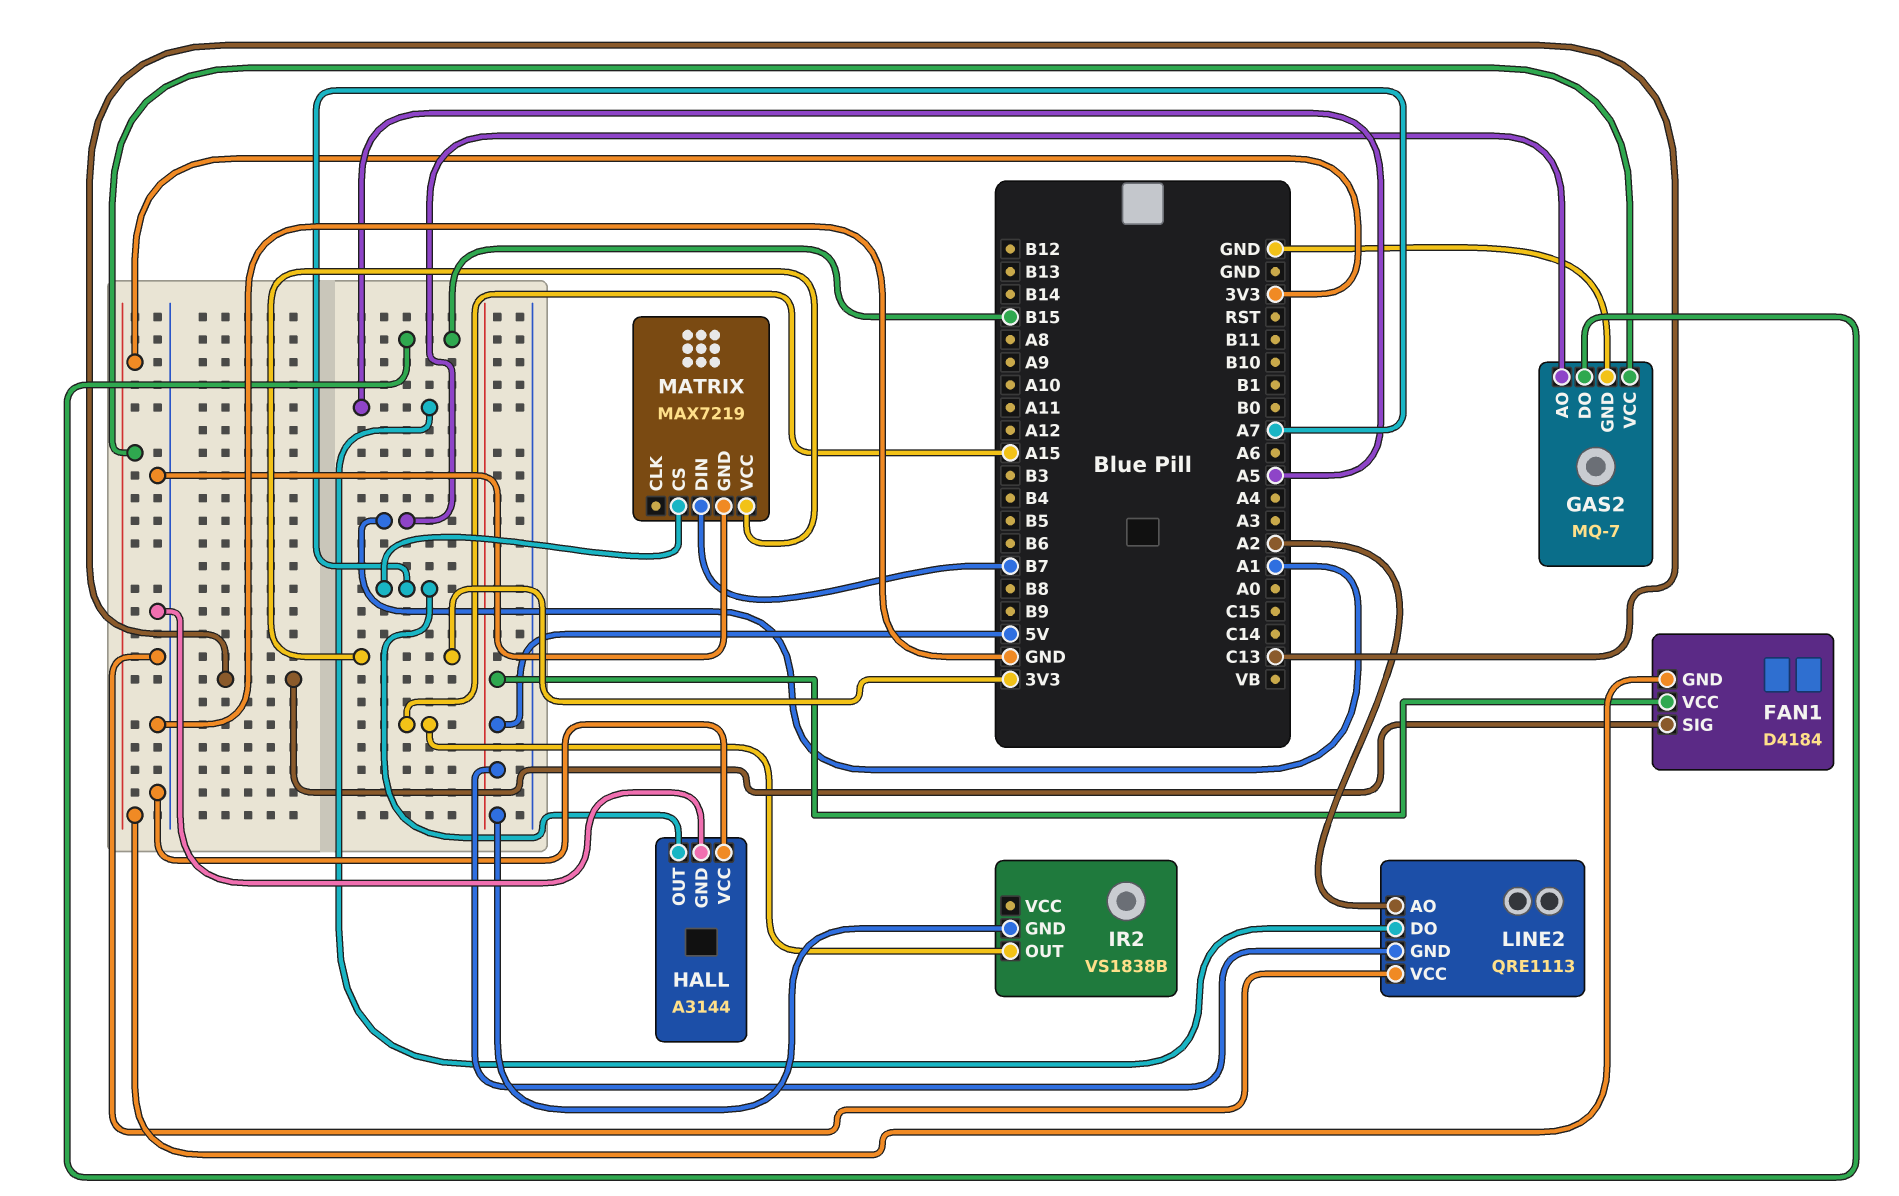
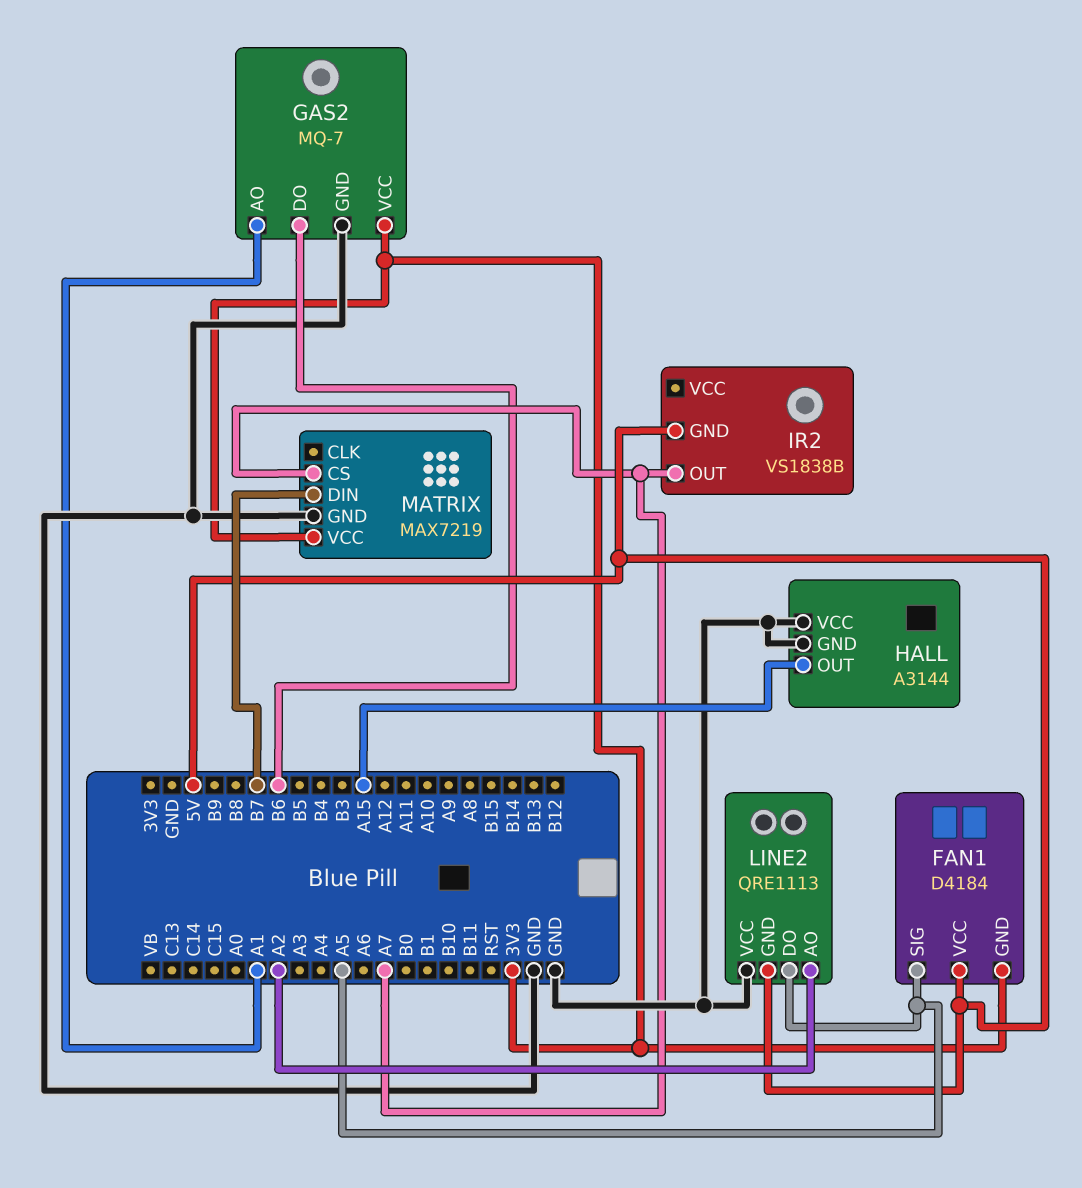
FAN1 pin SIG: C13 -> A5
GAS2 pin DO: B15 -> B6
HALL pin OUT: A7 -> A15
IR2 pin OUT: A15 -> A7

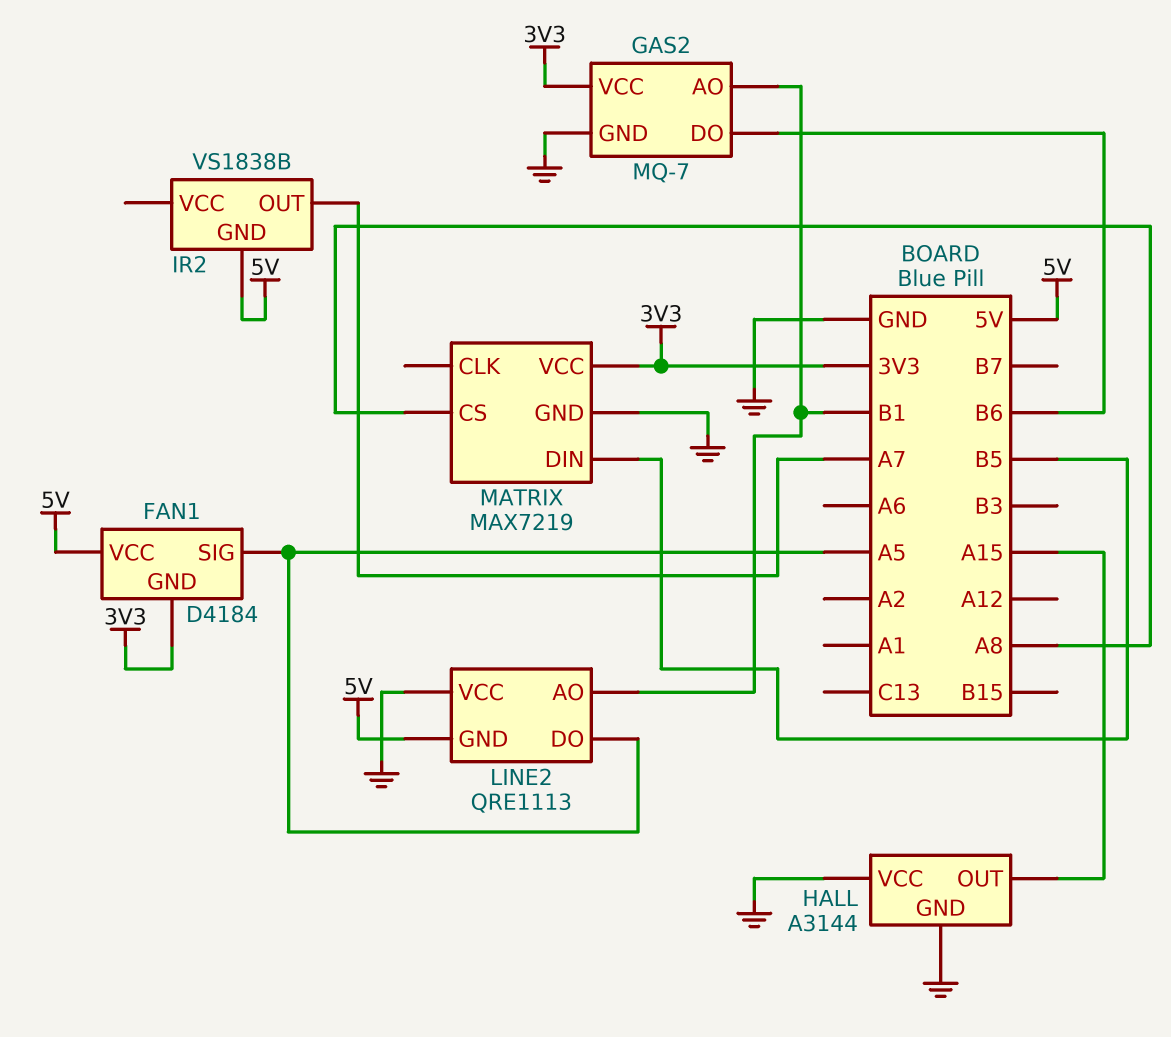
GAS2 pin AO: A1 -> B1
LINE2 pin AO: A2 -> B1
MATRIX pin CS: A7 -> A8
MATRIX pin DIN: B7 -> B5

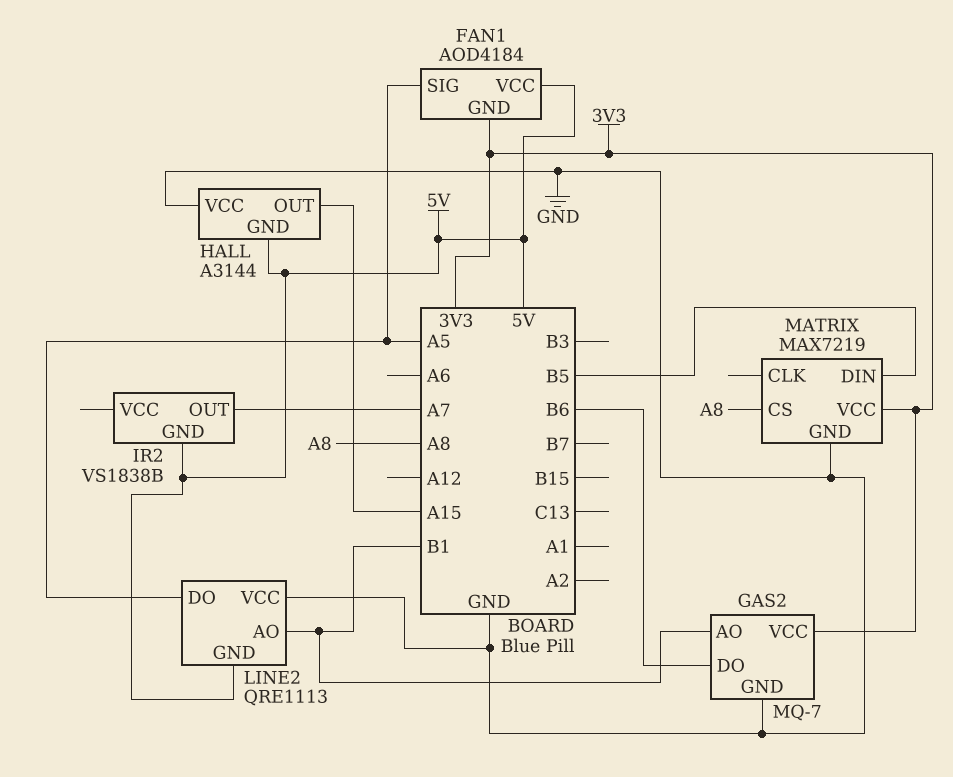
FAN1: D4184 -> AOD4184
HALL pin GND: GND -> 5V

